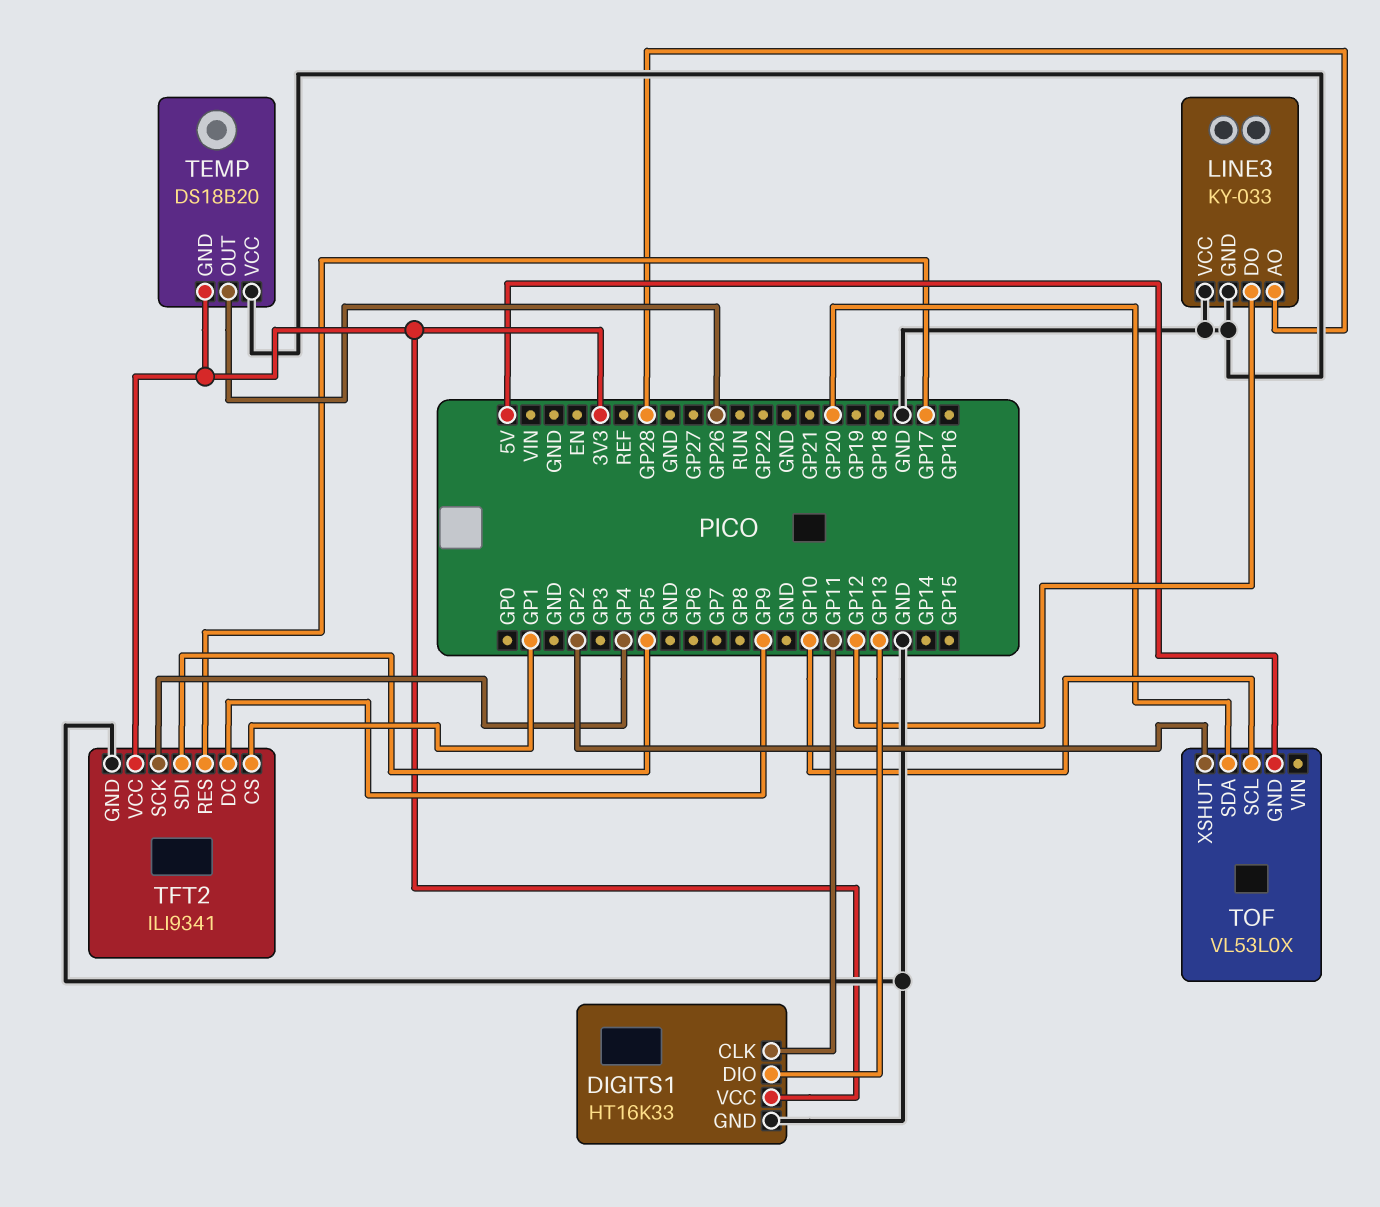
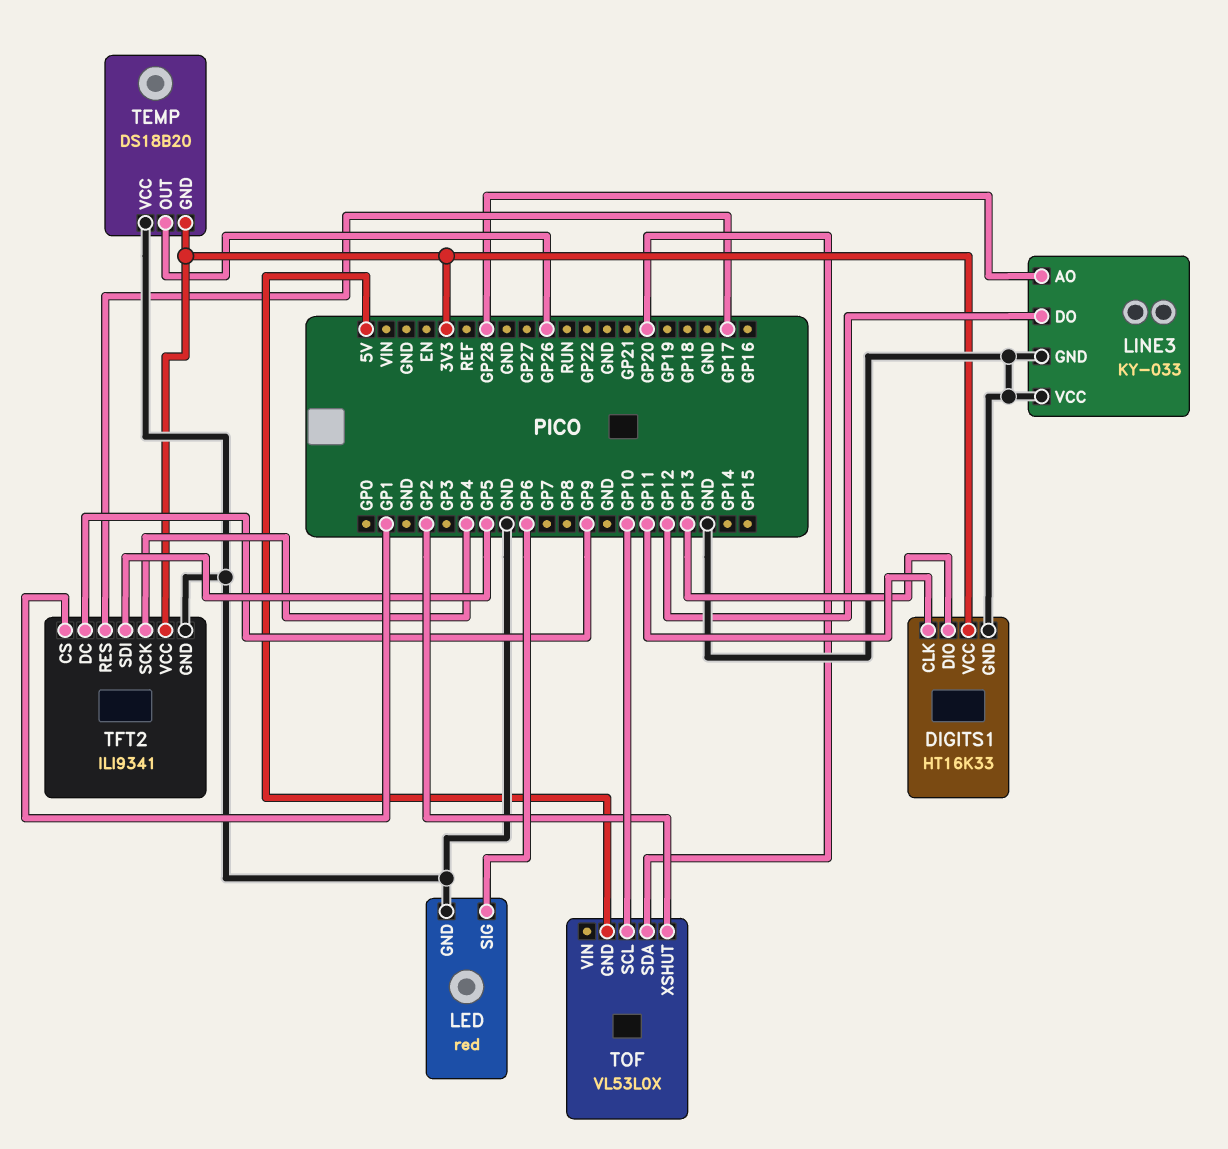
LED: none -> red
LED pin GND: none -> GND
LED pin SIG: none -> GP6

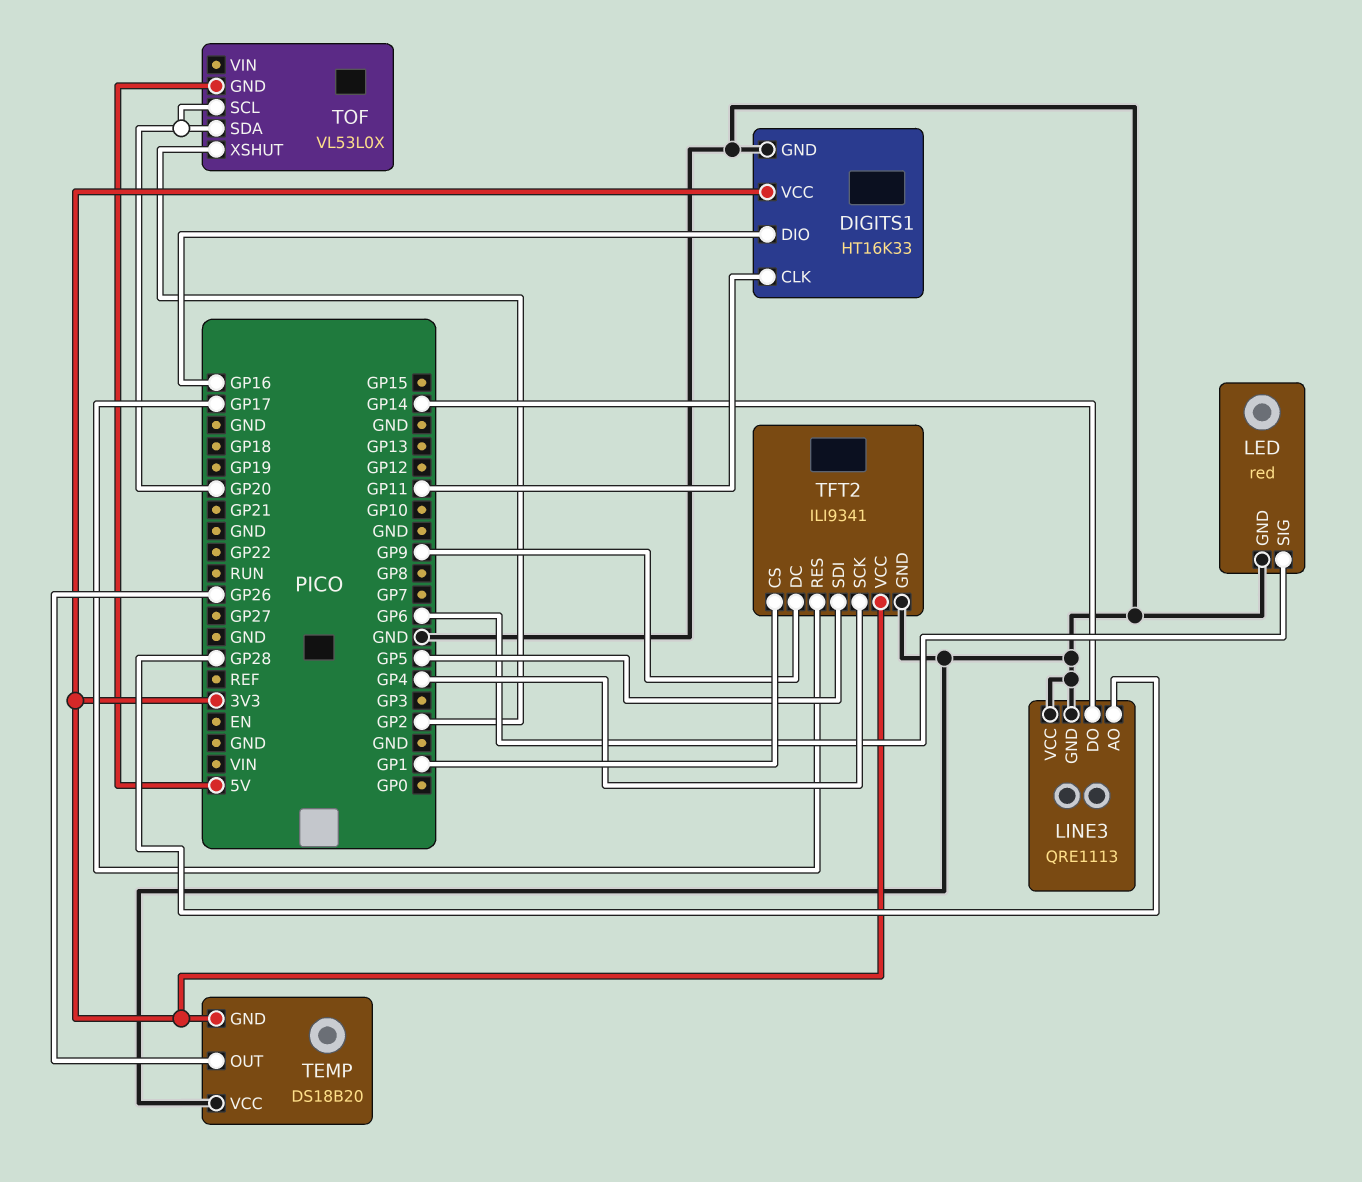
DIGITS1 pin DIO: GP13 -> GP16
LINE3: KY-033 -> QRE1113
LINE3 pin DO: GP12 -> GP14
TOF pin SCL: GP10 -> GP20

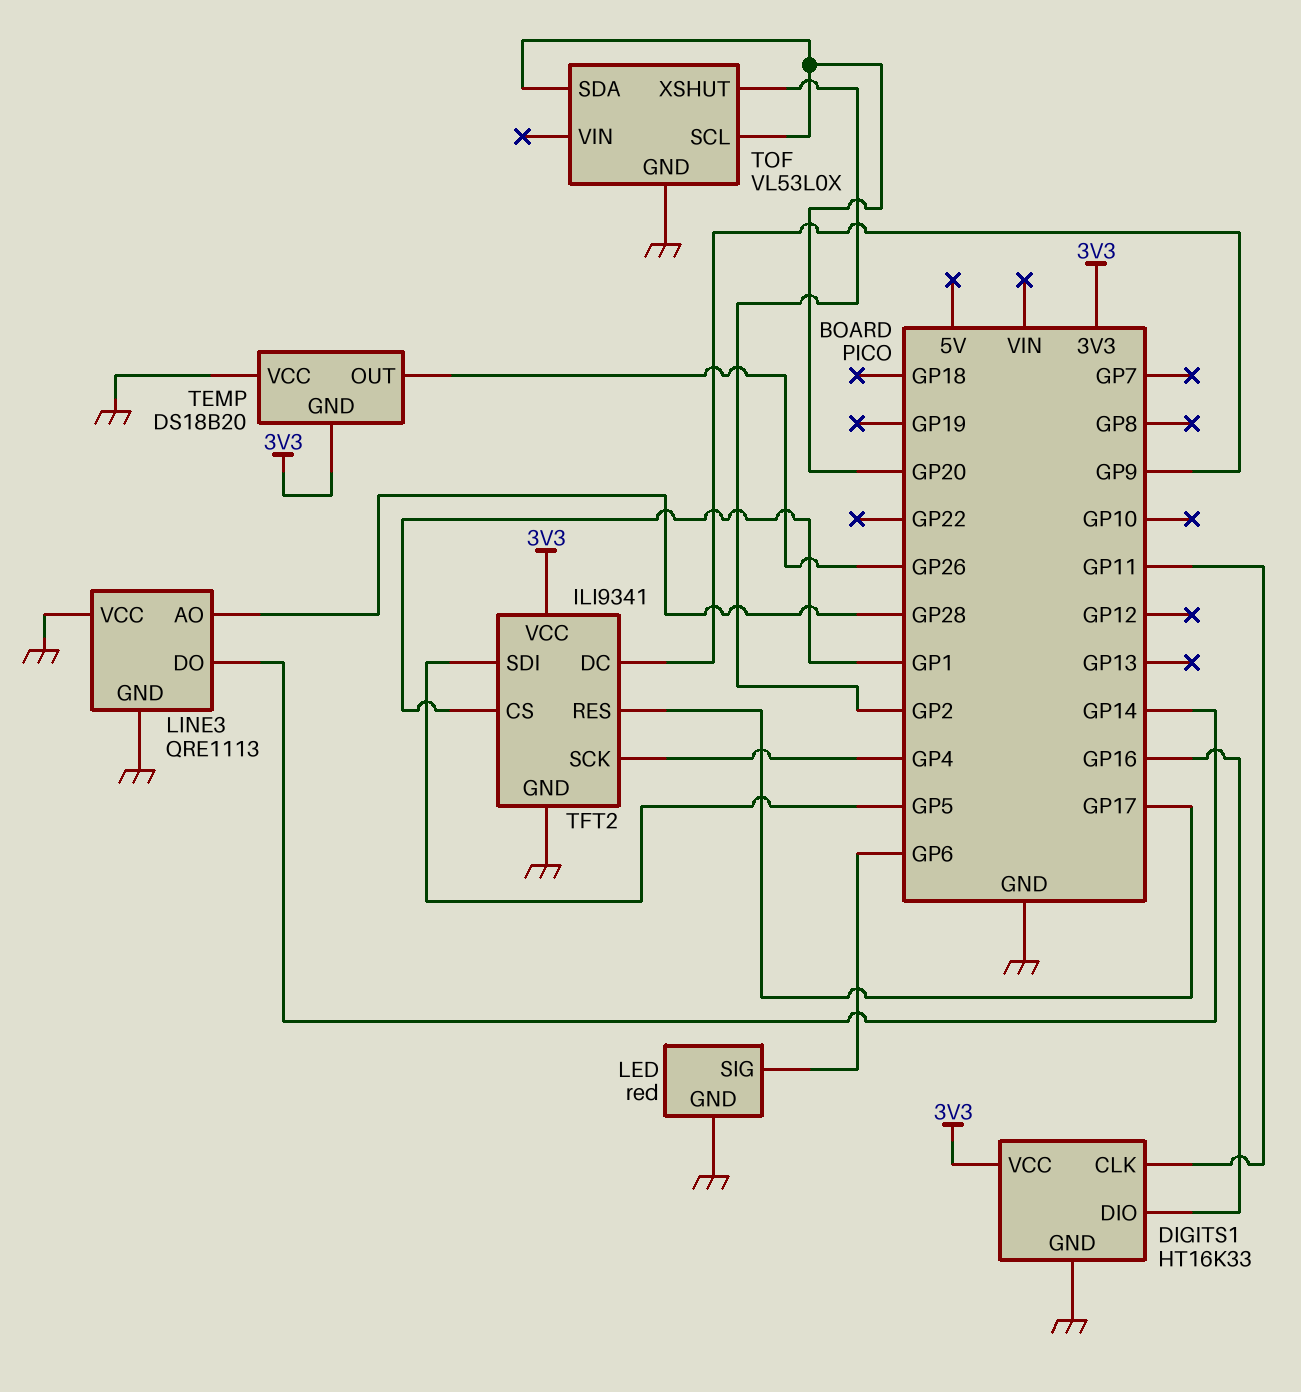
TOF pin GND: 5V -> GND

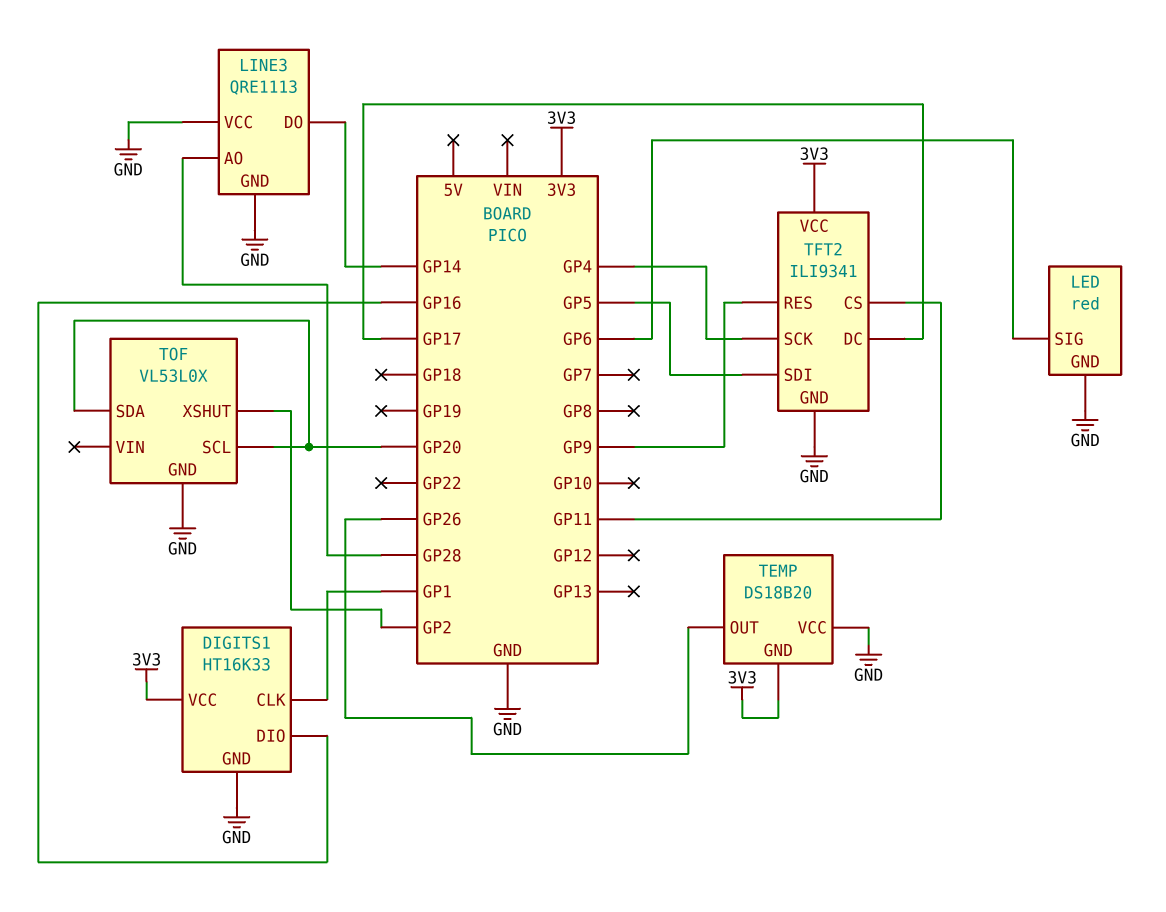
DIGITS1 pin CLK: GP11 -> GP1
TFT2 pin CS: GP1 -> GP11
TFT2 pin DC: GP9 -> GP17
TFT2 pin RES: GP17 -> GP9

